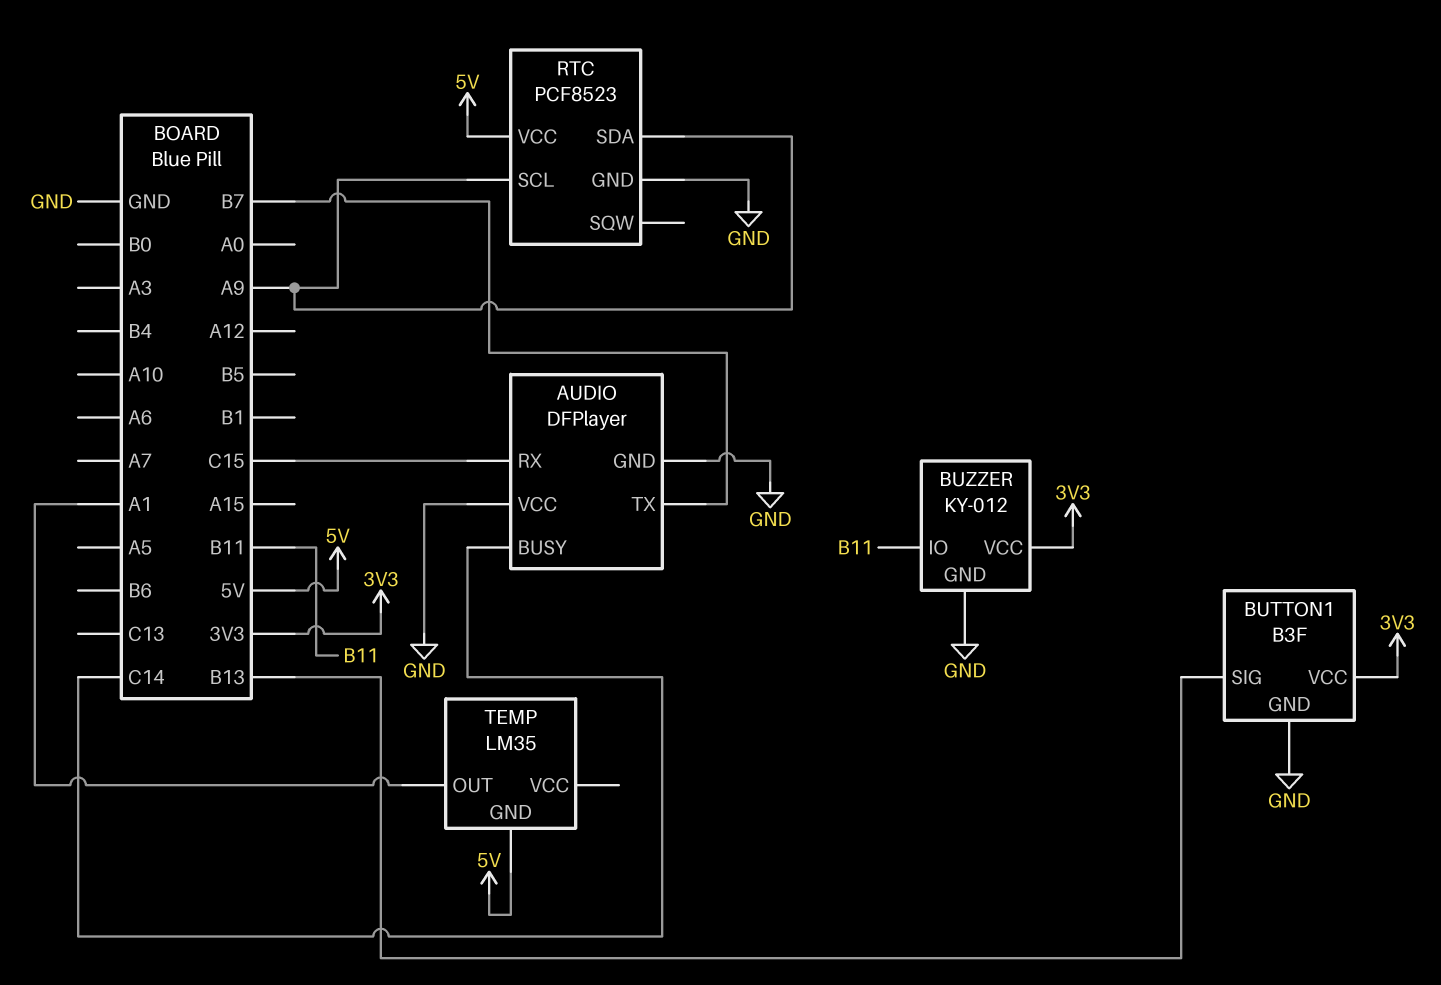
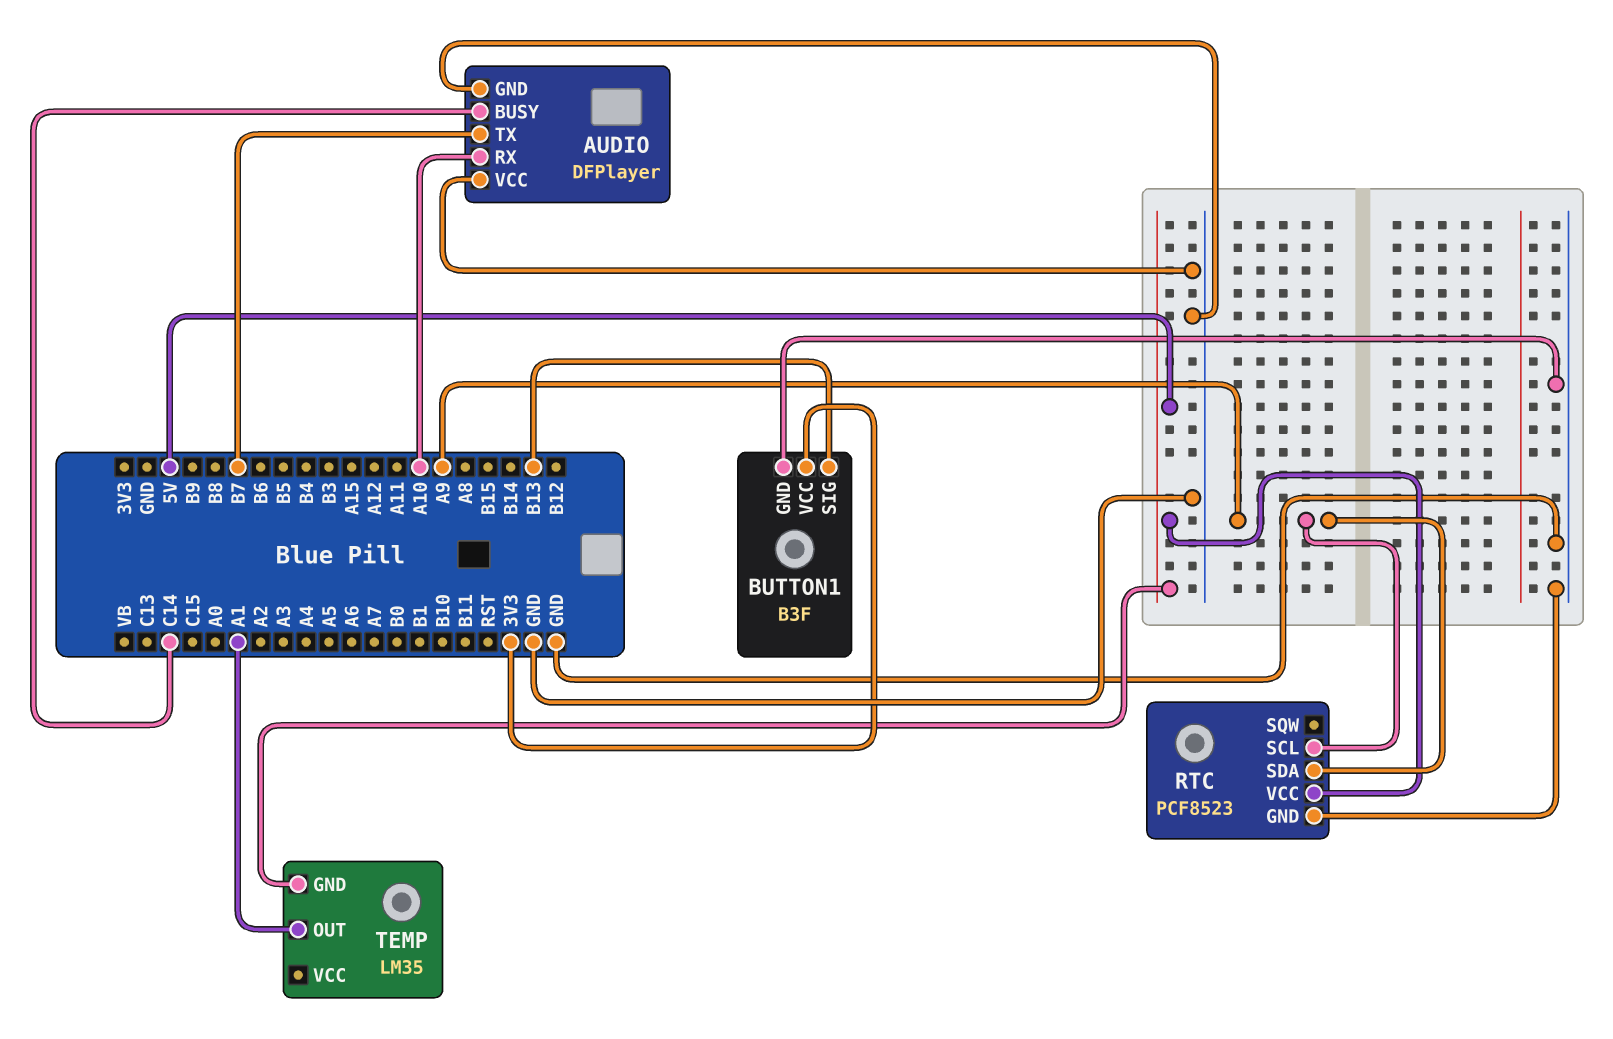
AUDIO pin RX: C15 -> A10
BUZZER: KY-012 -> none
BUZZER pin GND: GND -> none
BUZZER pin IO: B11 -> none
BUZZER pin VCC: 3V3 -> none

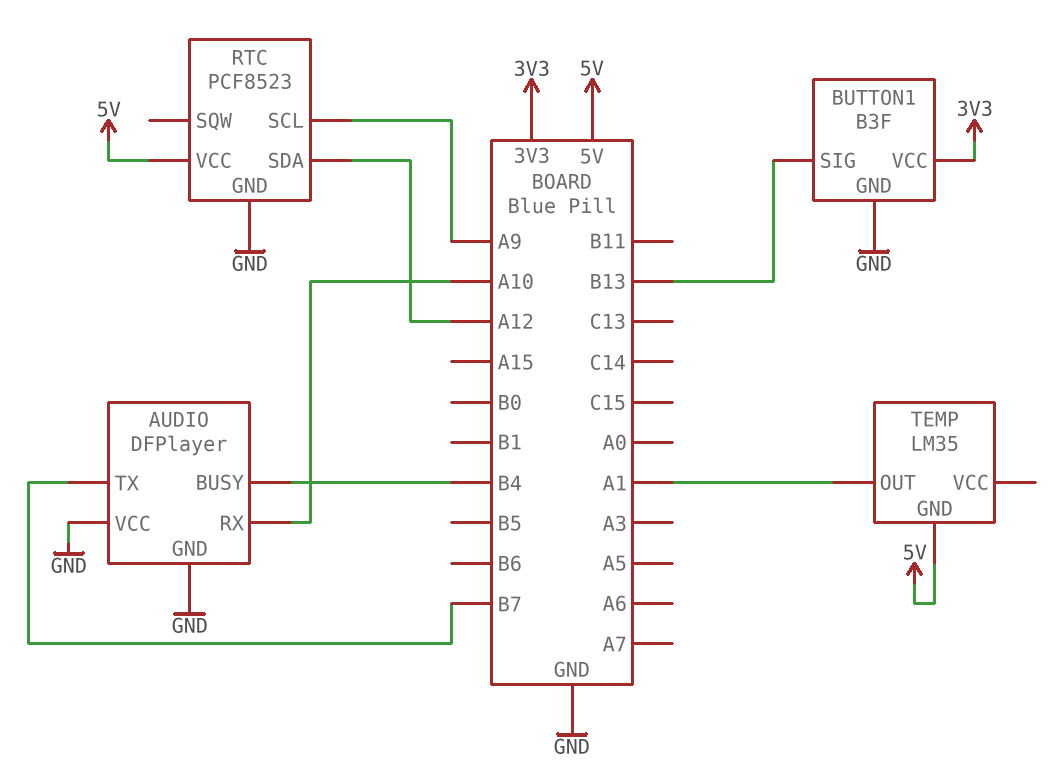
AUDIO pin BUSY: C14 -> B4
RTC pin SDA: A9 -> A12

